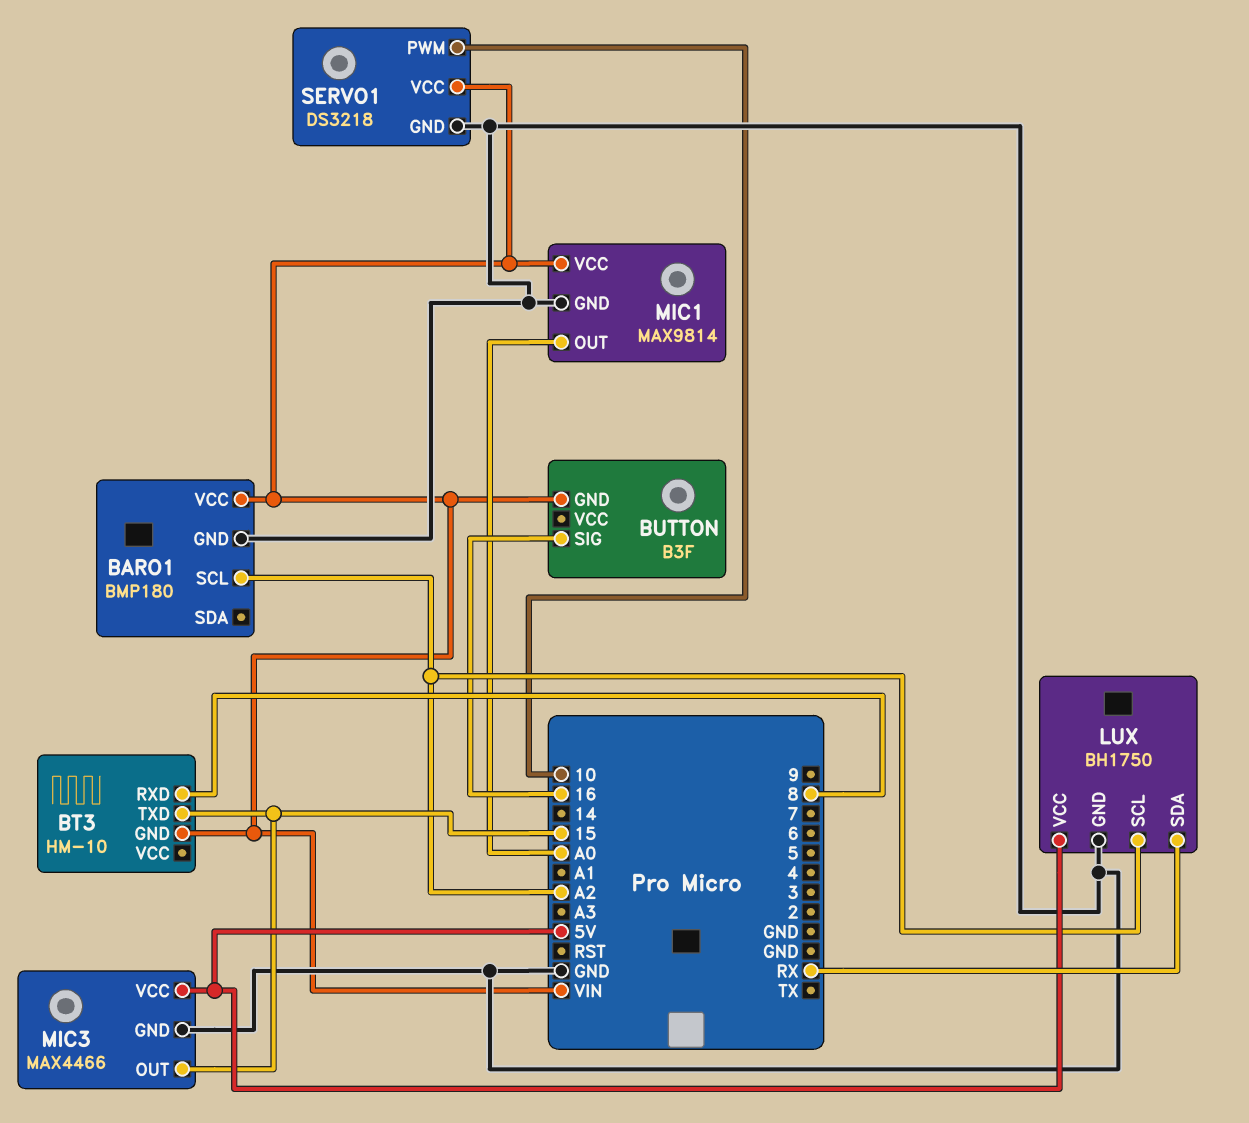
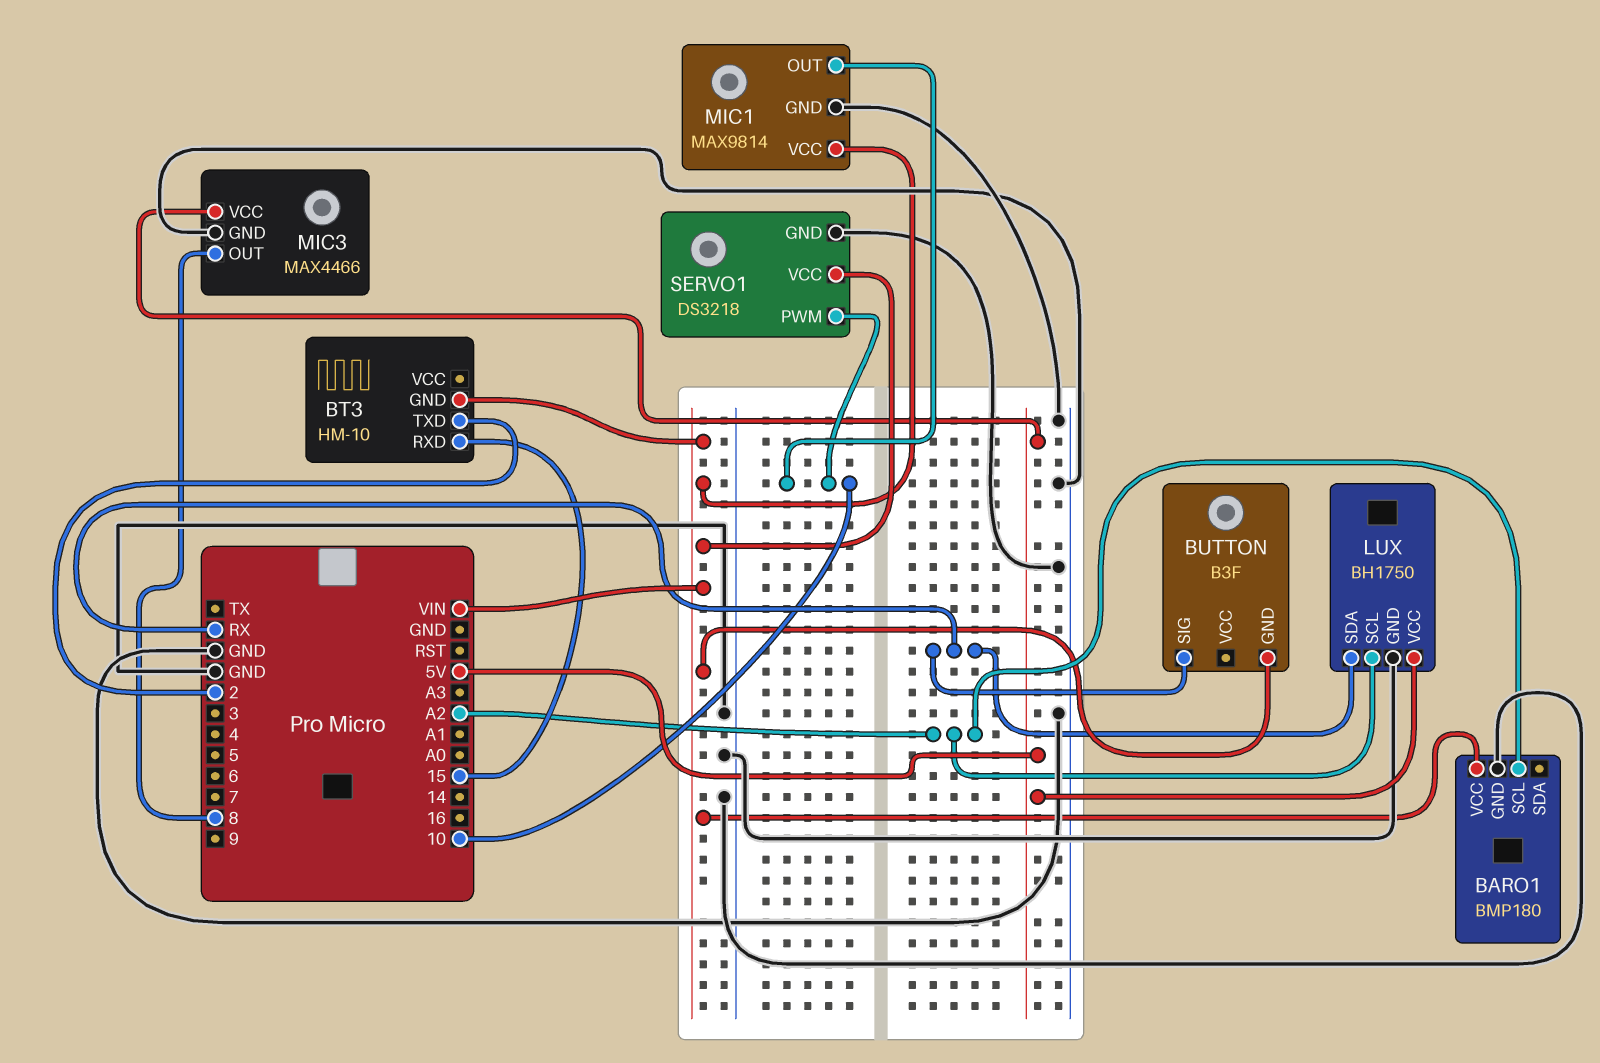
BT3 pin RXD: 8 -> 15
BT3 pin TXD: 15 -> 2
BUTTON pin SIG: 16 -> RX
MIC1 pin OUT: A0 -> 10
MIC3 pin OUT: 15 -> 8

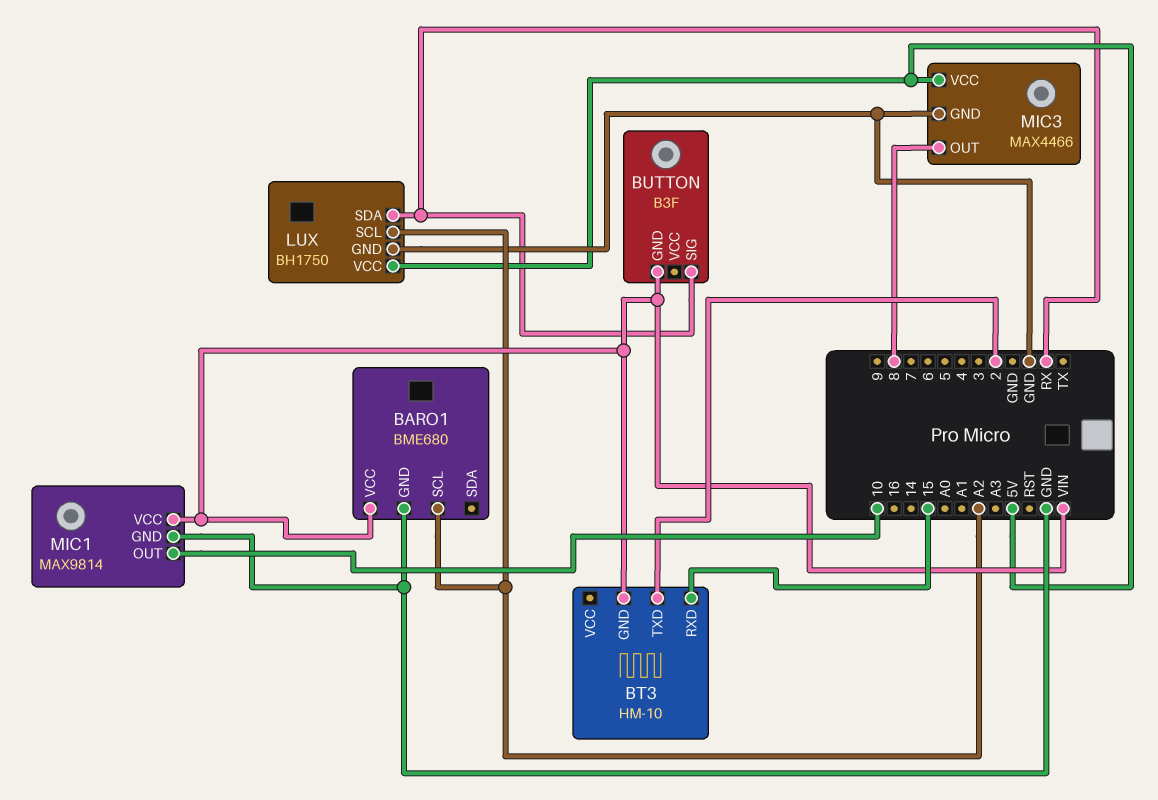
BARO1: BMP180 -> BME680
SERVO1: DS3218 -> none
SERVO1 pin GND: GND -> none
SERVO1 pin PWM: 10 -> none
SERVO1 pin VCC: VIN -> none

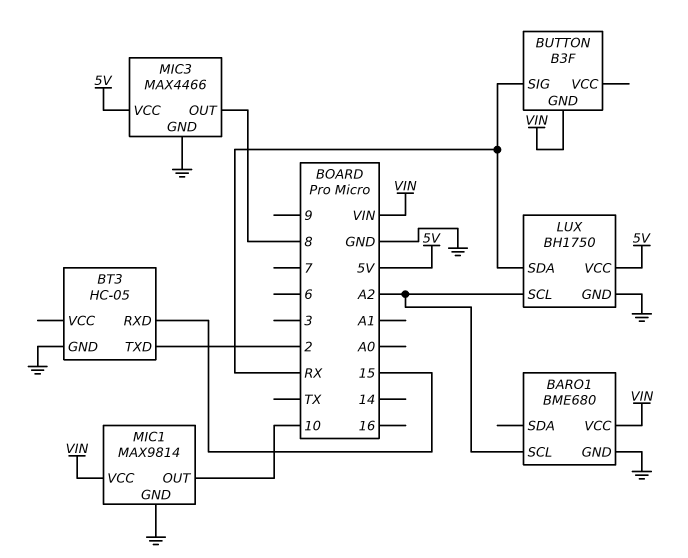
BT3: HM-10 -> HC-05
BT3 pin GND: VIN -> GND

